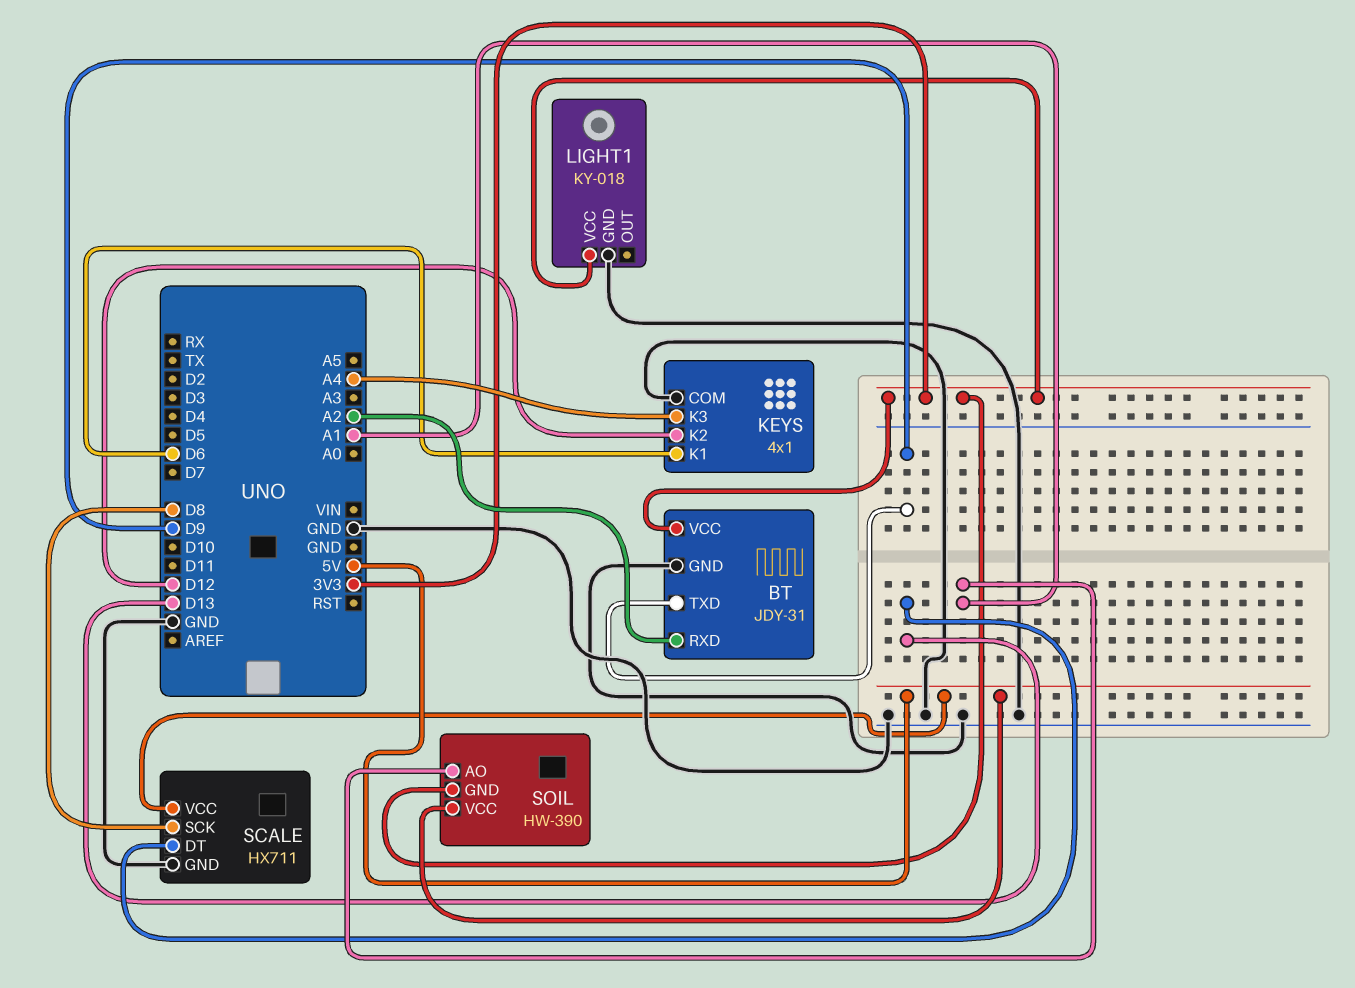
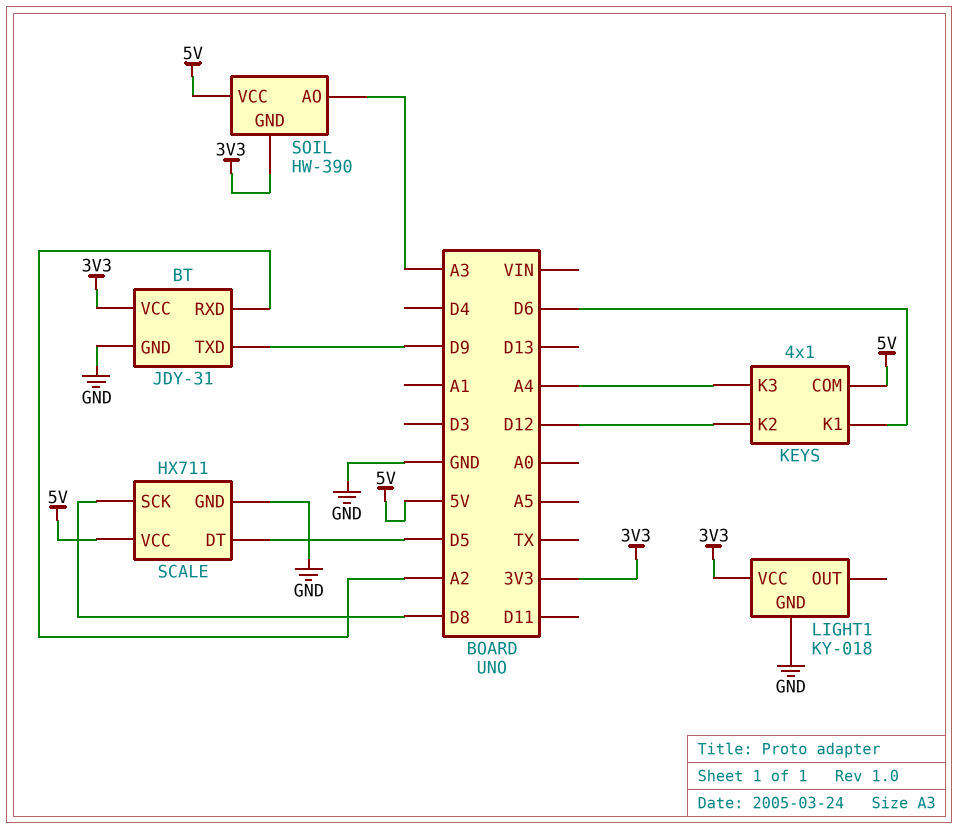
KEYS pin COM: GND -> 5V
SCALE pin DT: D13 -> D5
SOIL pin AO: A1 -> A3

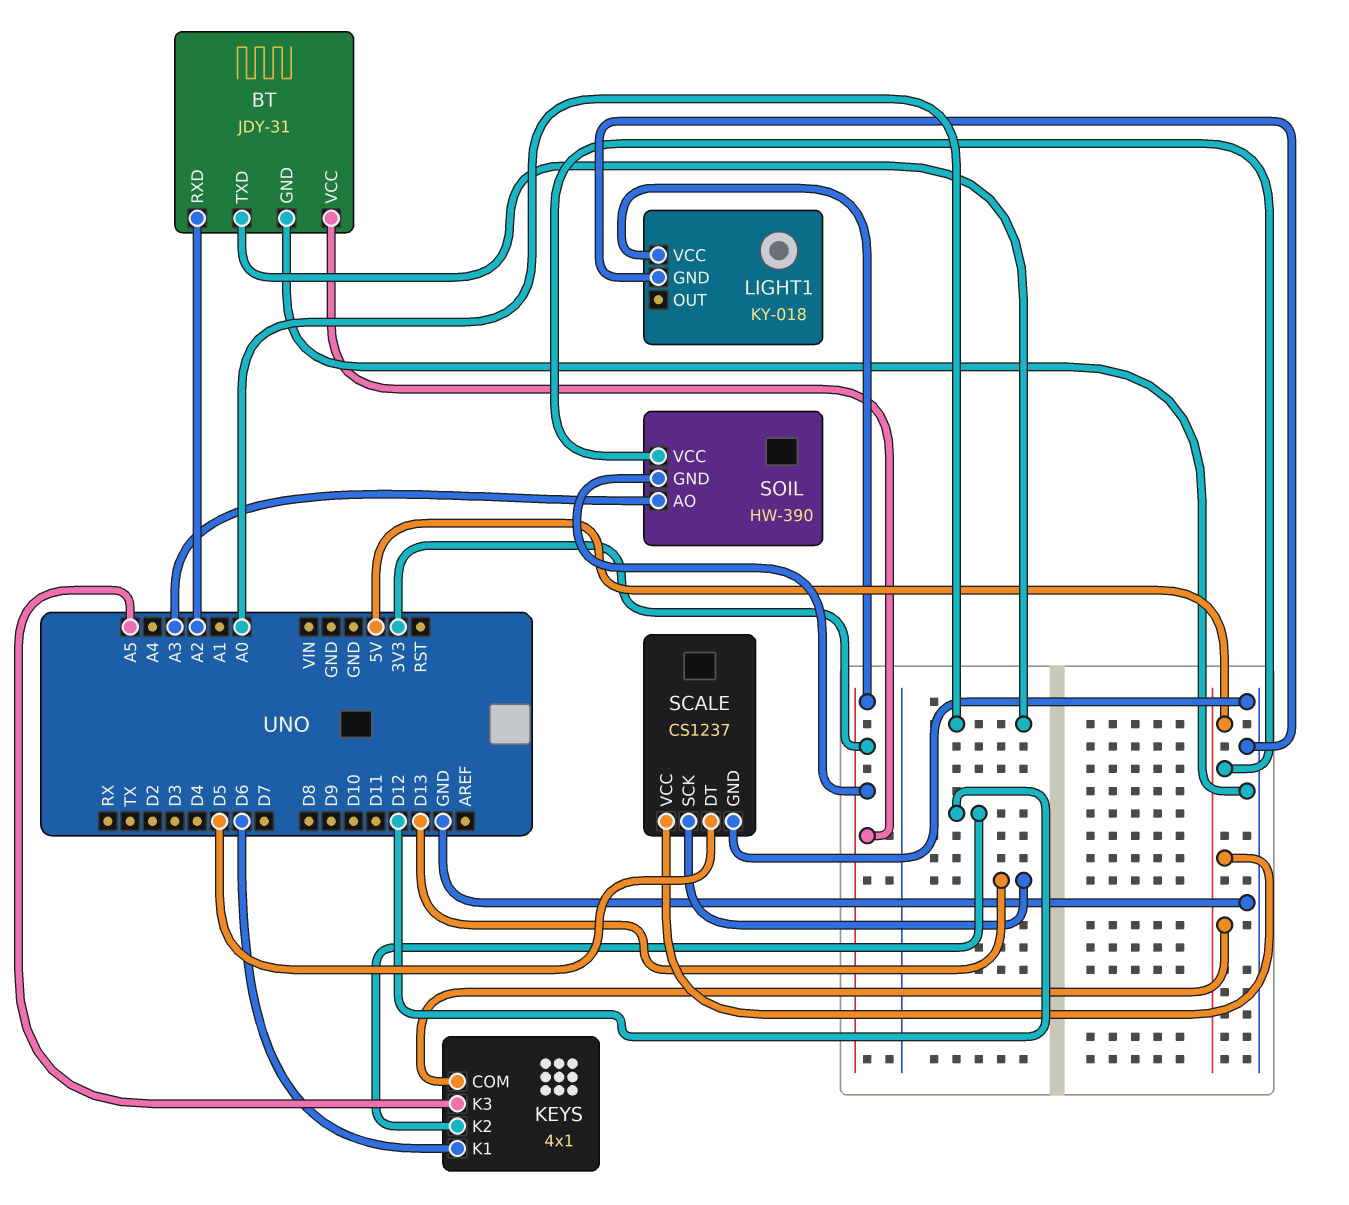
BT pin TXD: D9 -> A0
KEYS pin K3: A4 -> A5
SCALE: HX711 -> CS1237
SCALE pin SCK: D8 -> D13

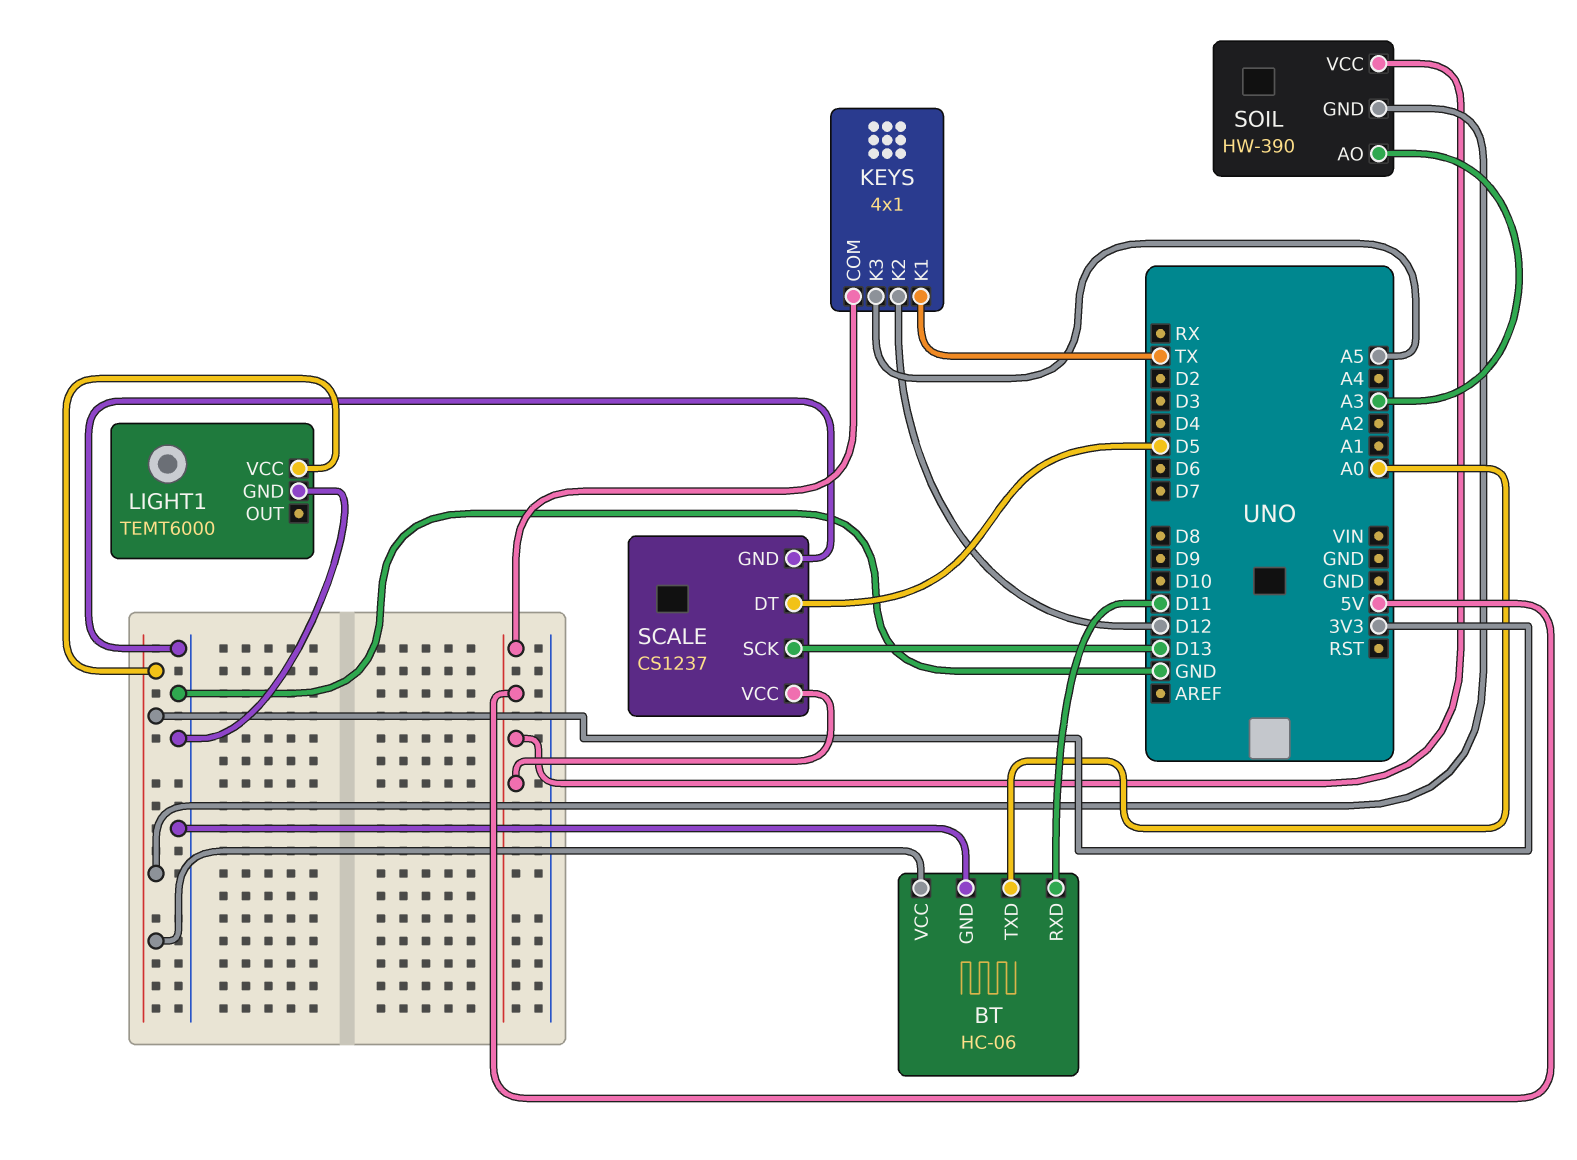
BT: JDY-31 -> HC-06
BT pin RXD: A2 -> D11
KEYS pin K1: D6 -> TX
LIGHT1: KY-018 -> TEMT6000

